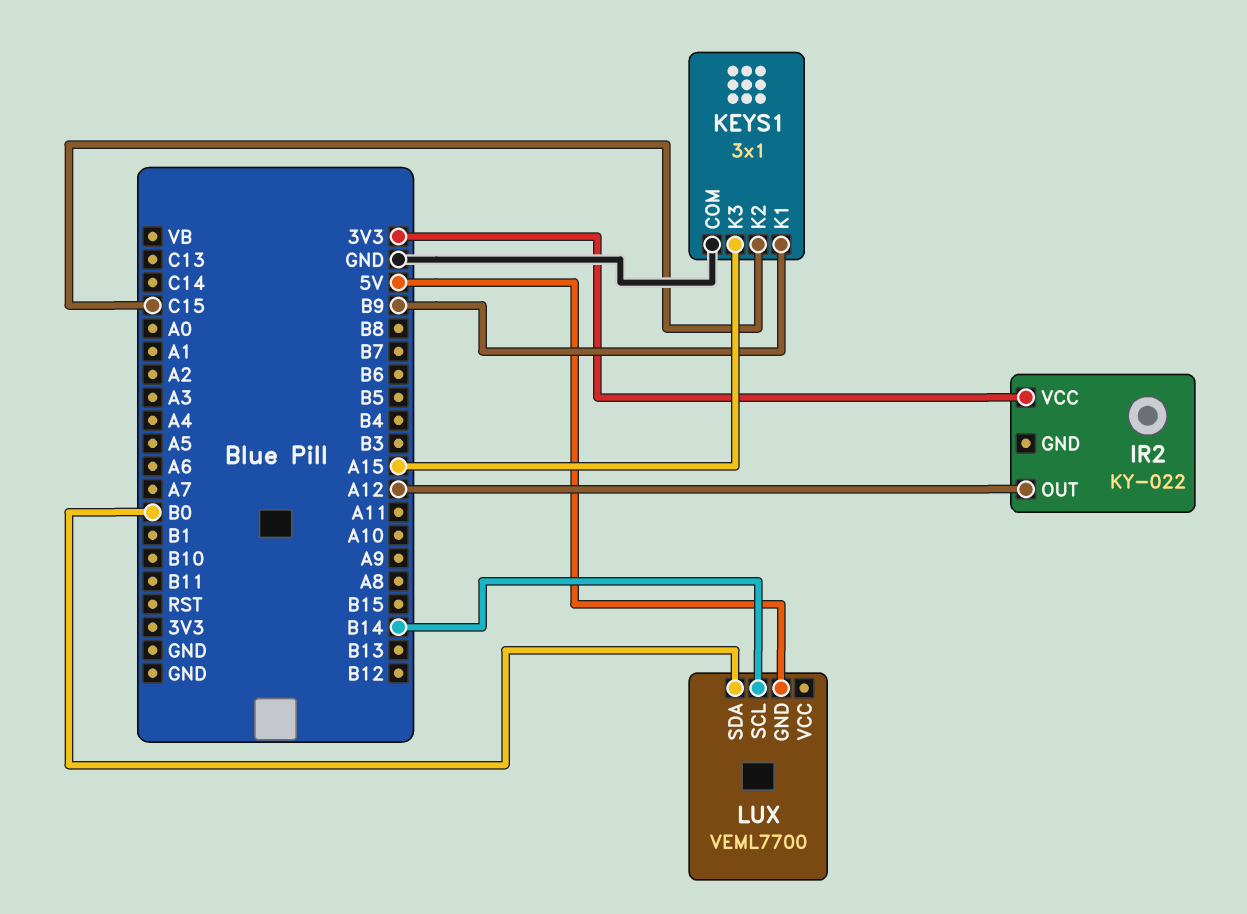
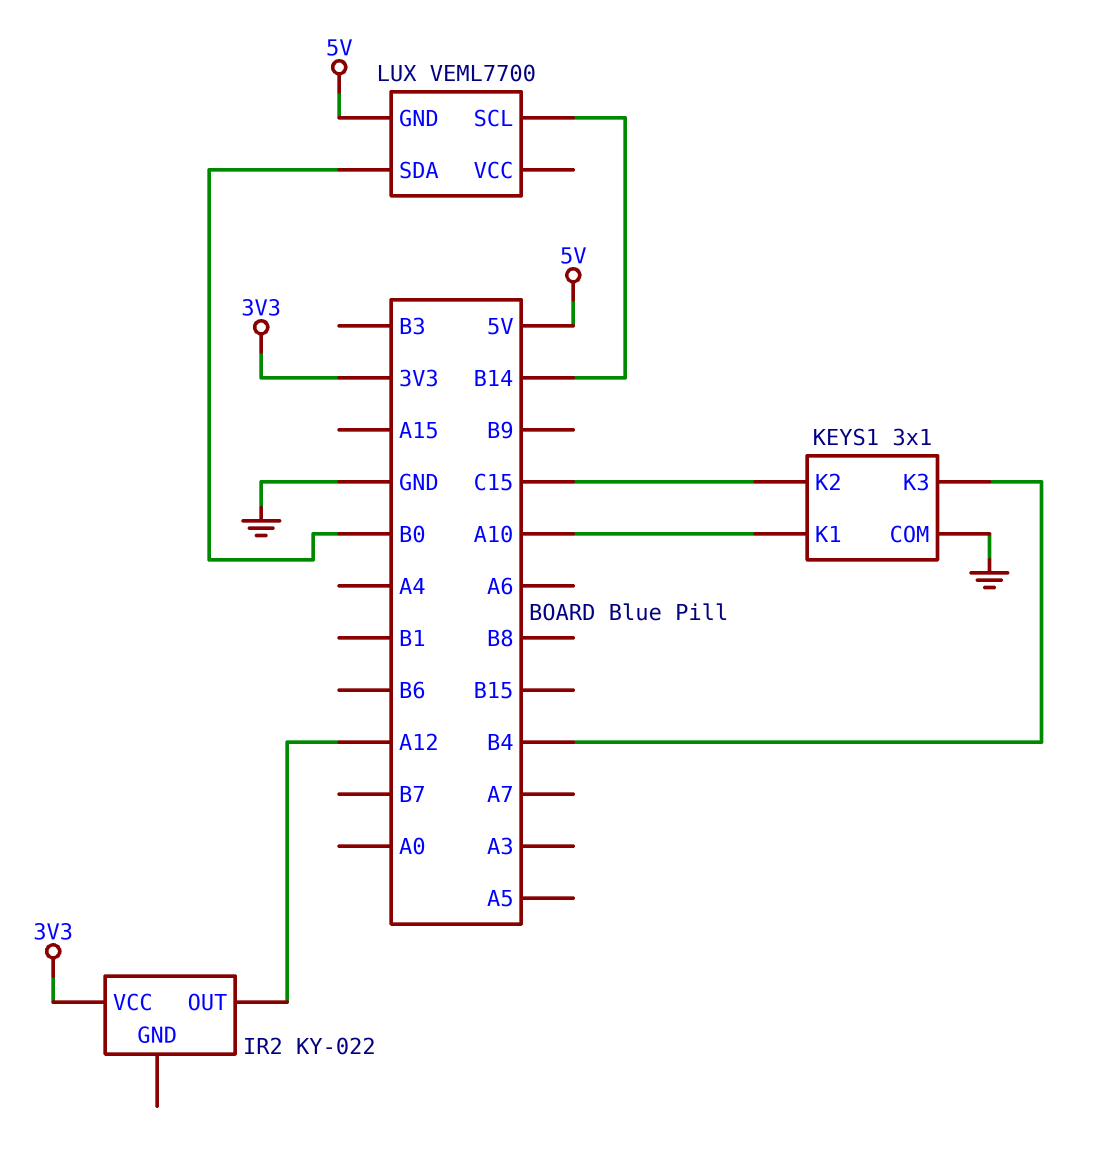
KEYS1 pin K1: B9 -> A10
KEYS1 pin K3: A15 -> B4

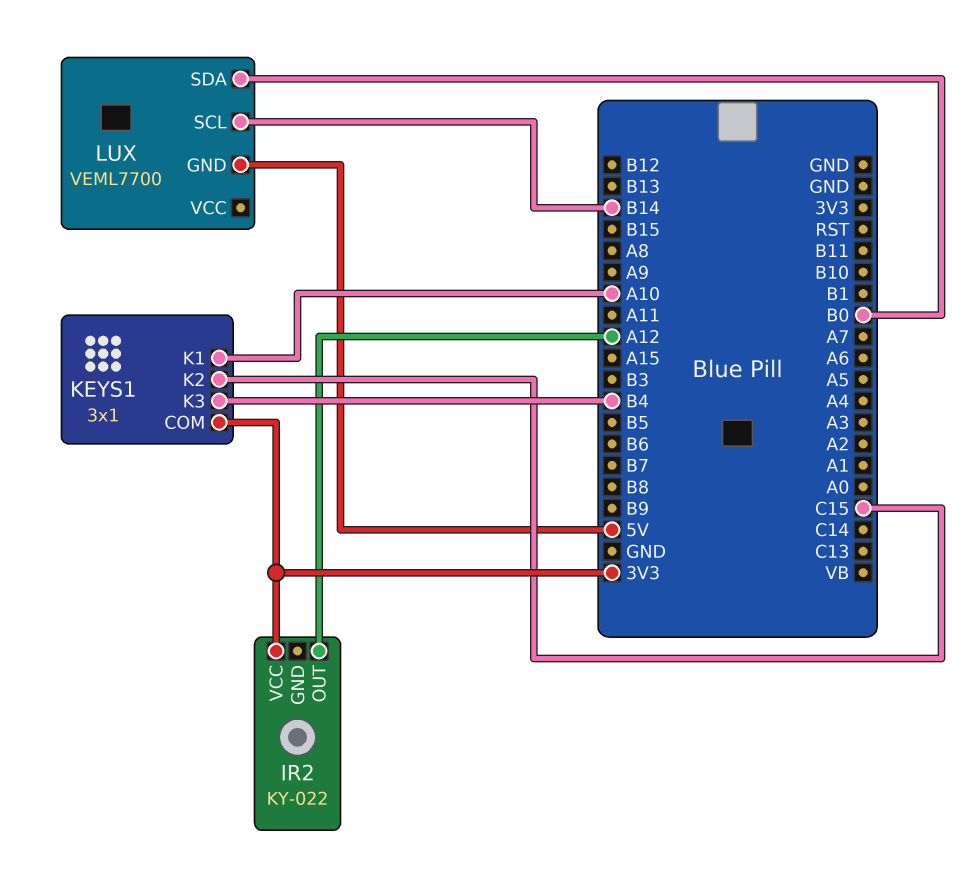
KEYS1 pin COM: GND -> 3V3

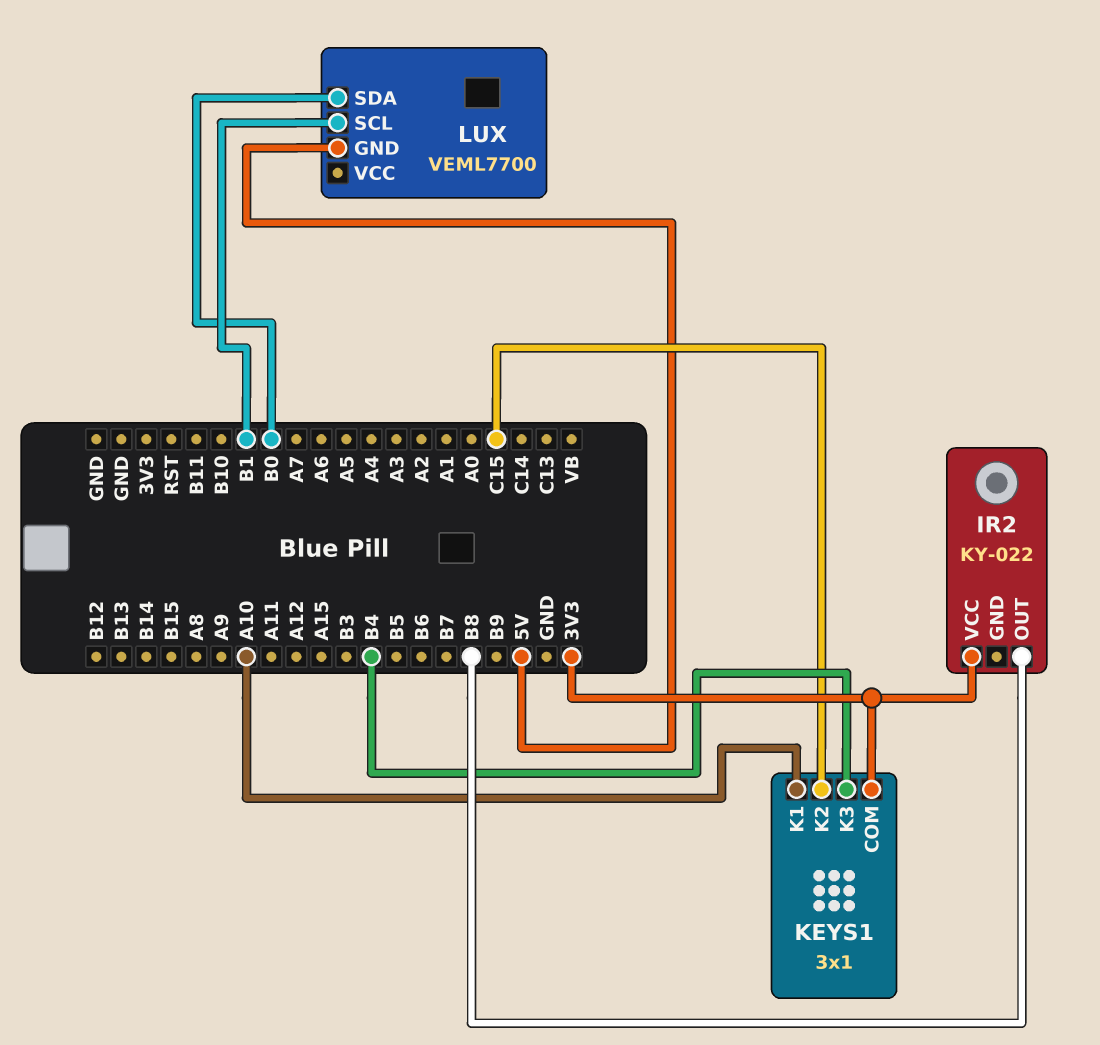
IR2 pin OUT: A12 -> B8
LUX pin SCL: B14 -> B1

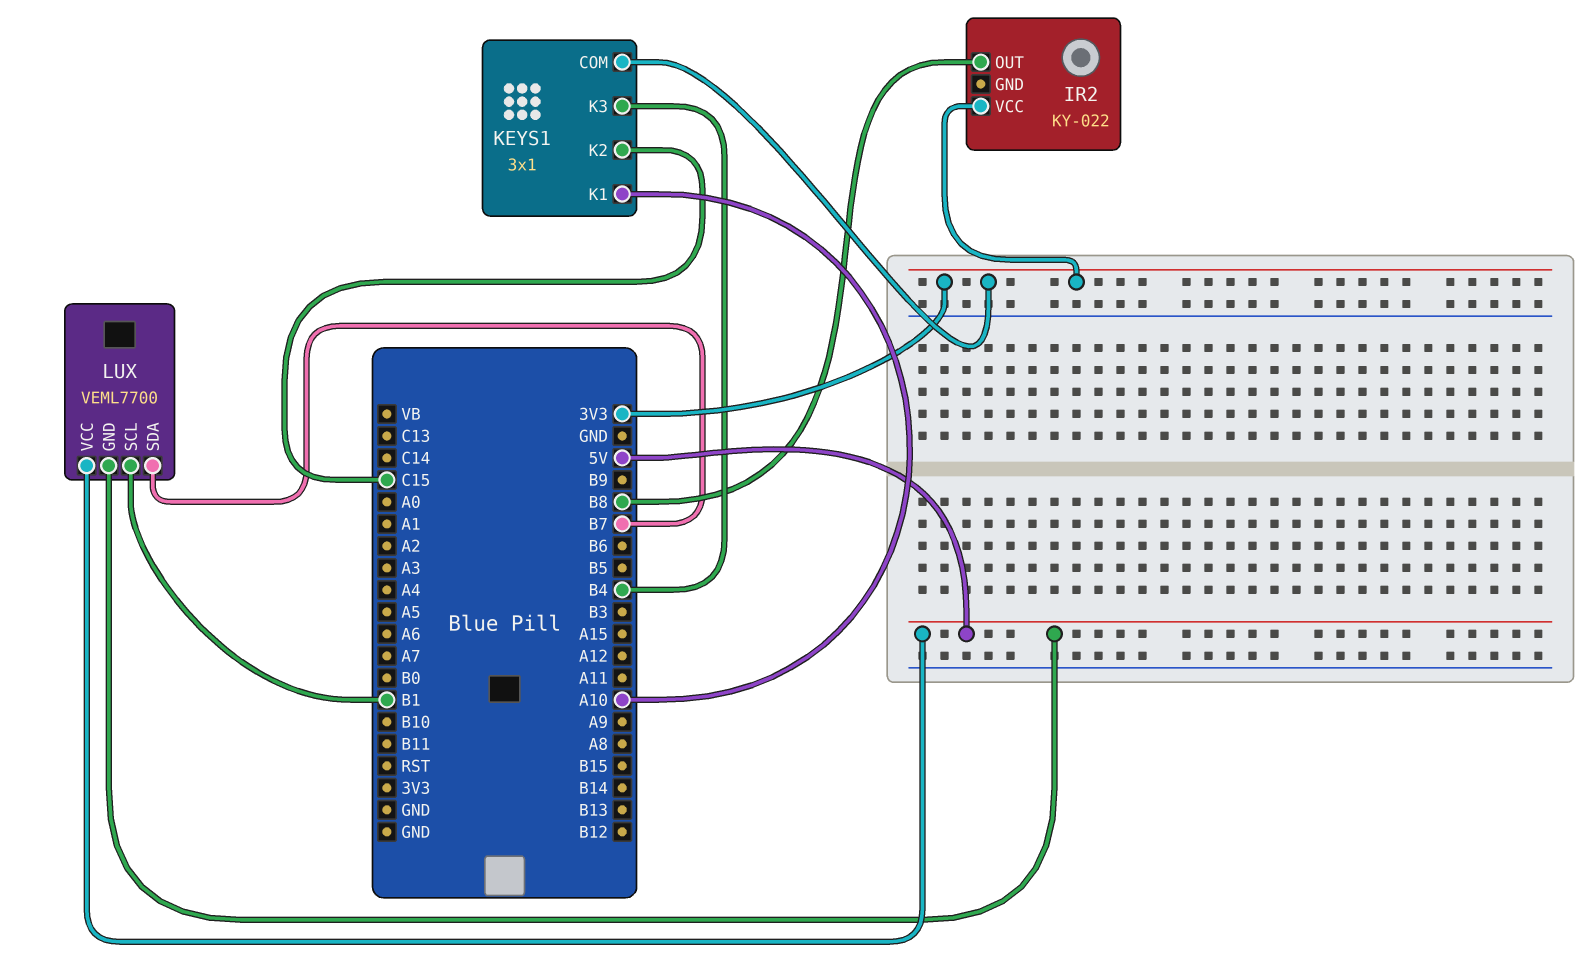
LUX pin SDA: B0 -> B7
LUX pin VCC: none -> 5V

